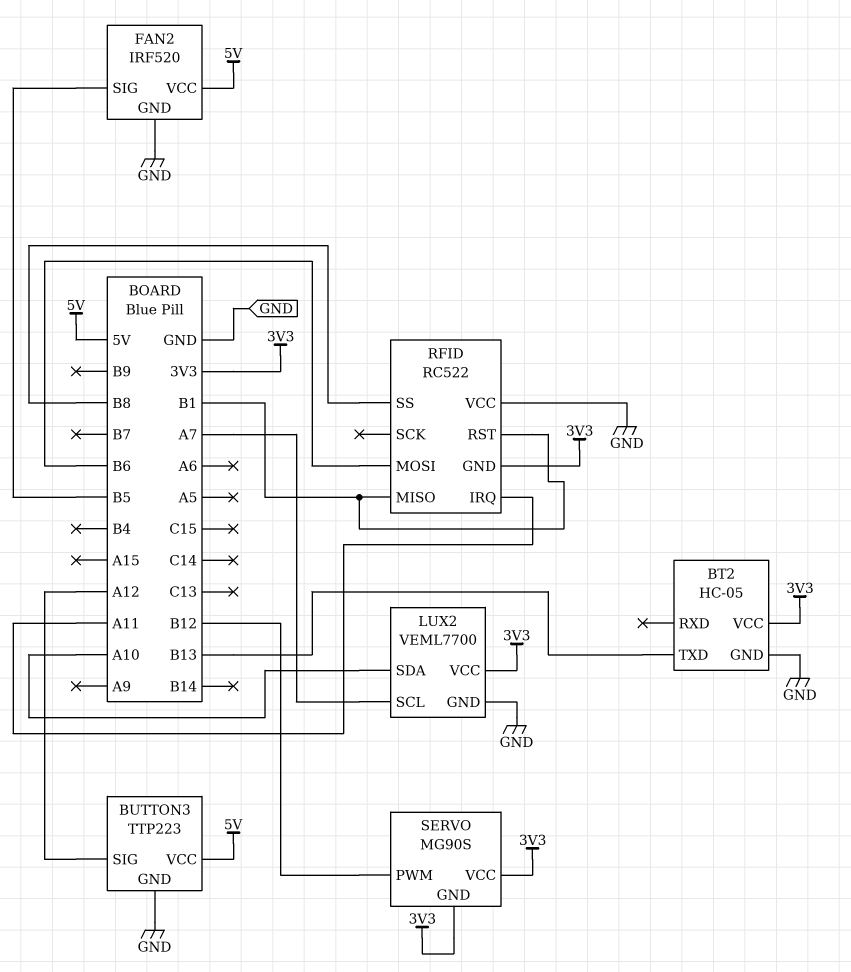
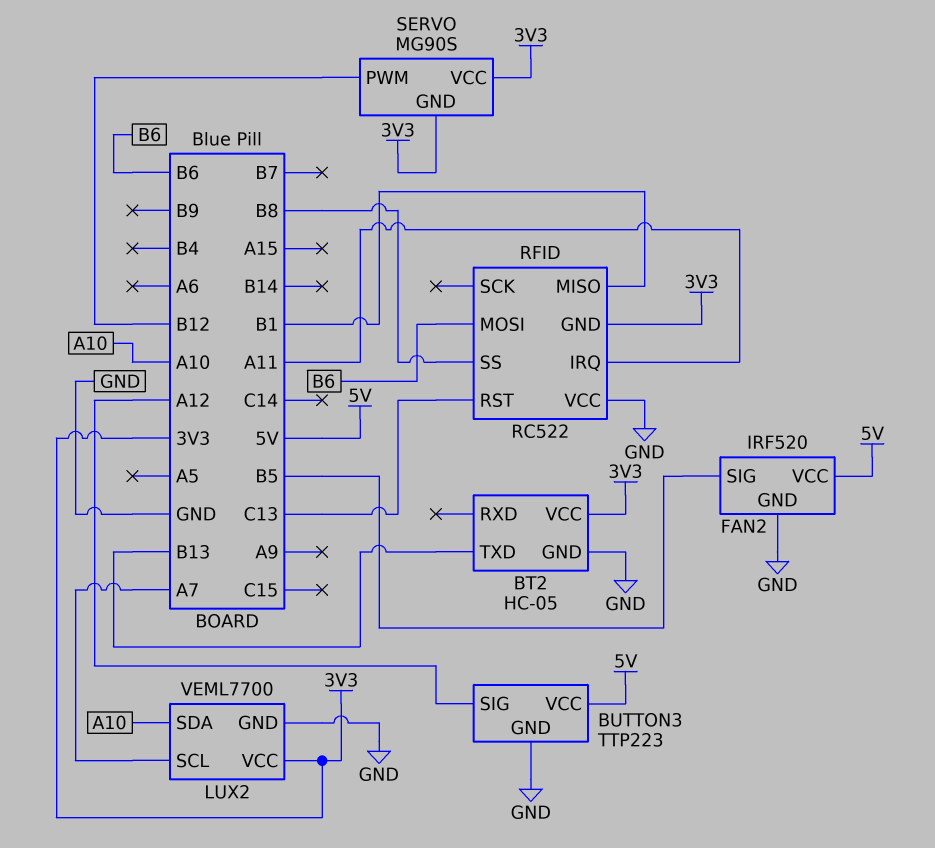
RFID pin RST: B1 -> C13

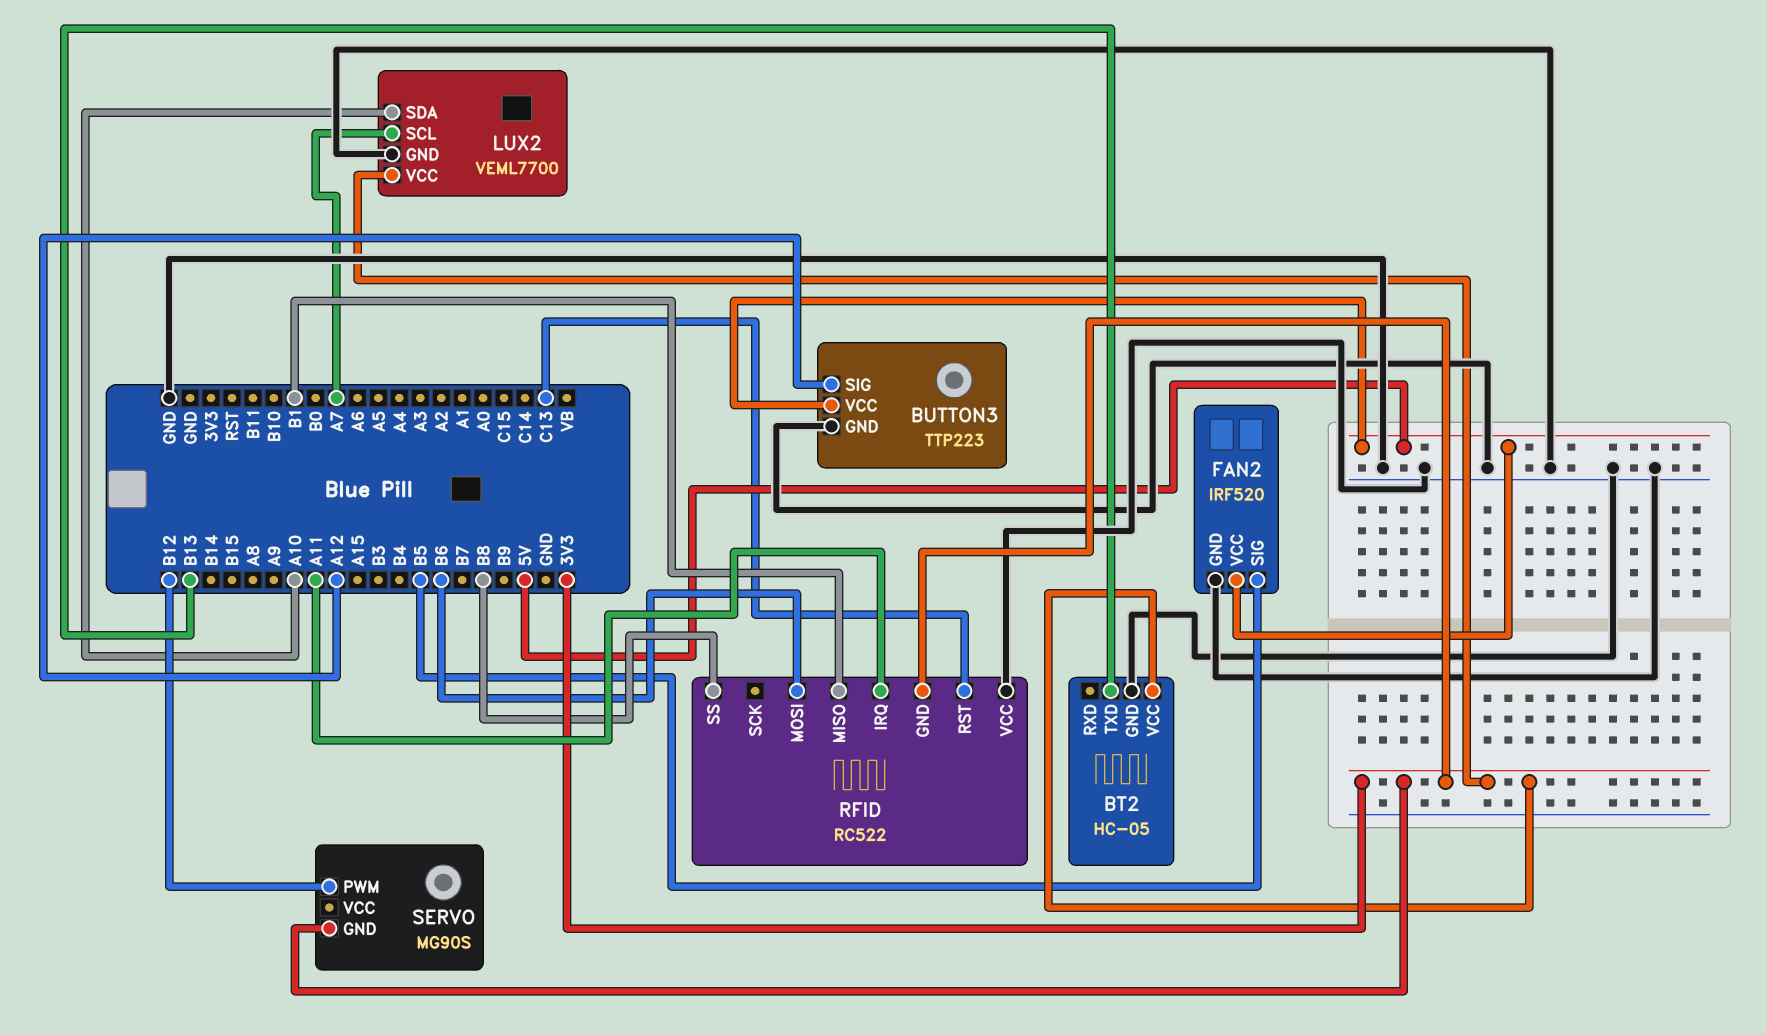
SERVO pin VCC: 3V3 -> none

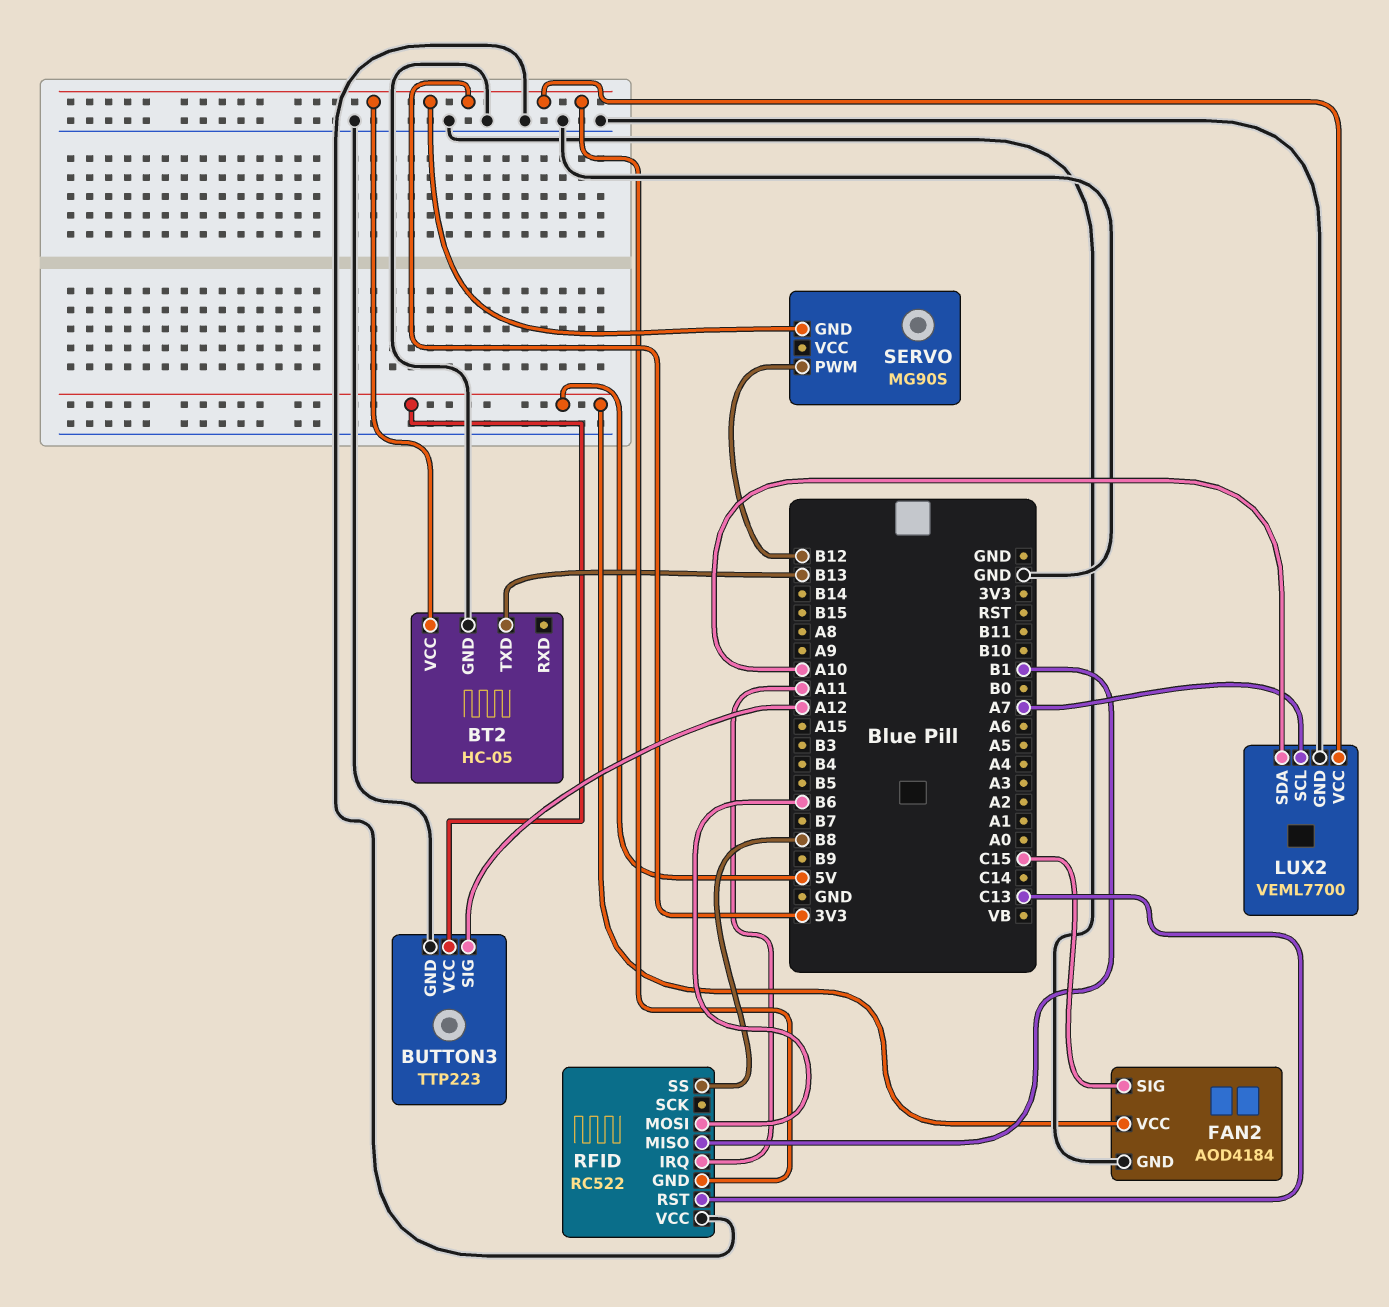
FAN2: IRF520 -> AOD4184
FAN2 pin SIG: B5 -> C15

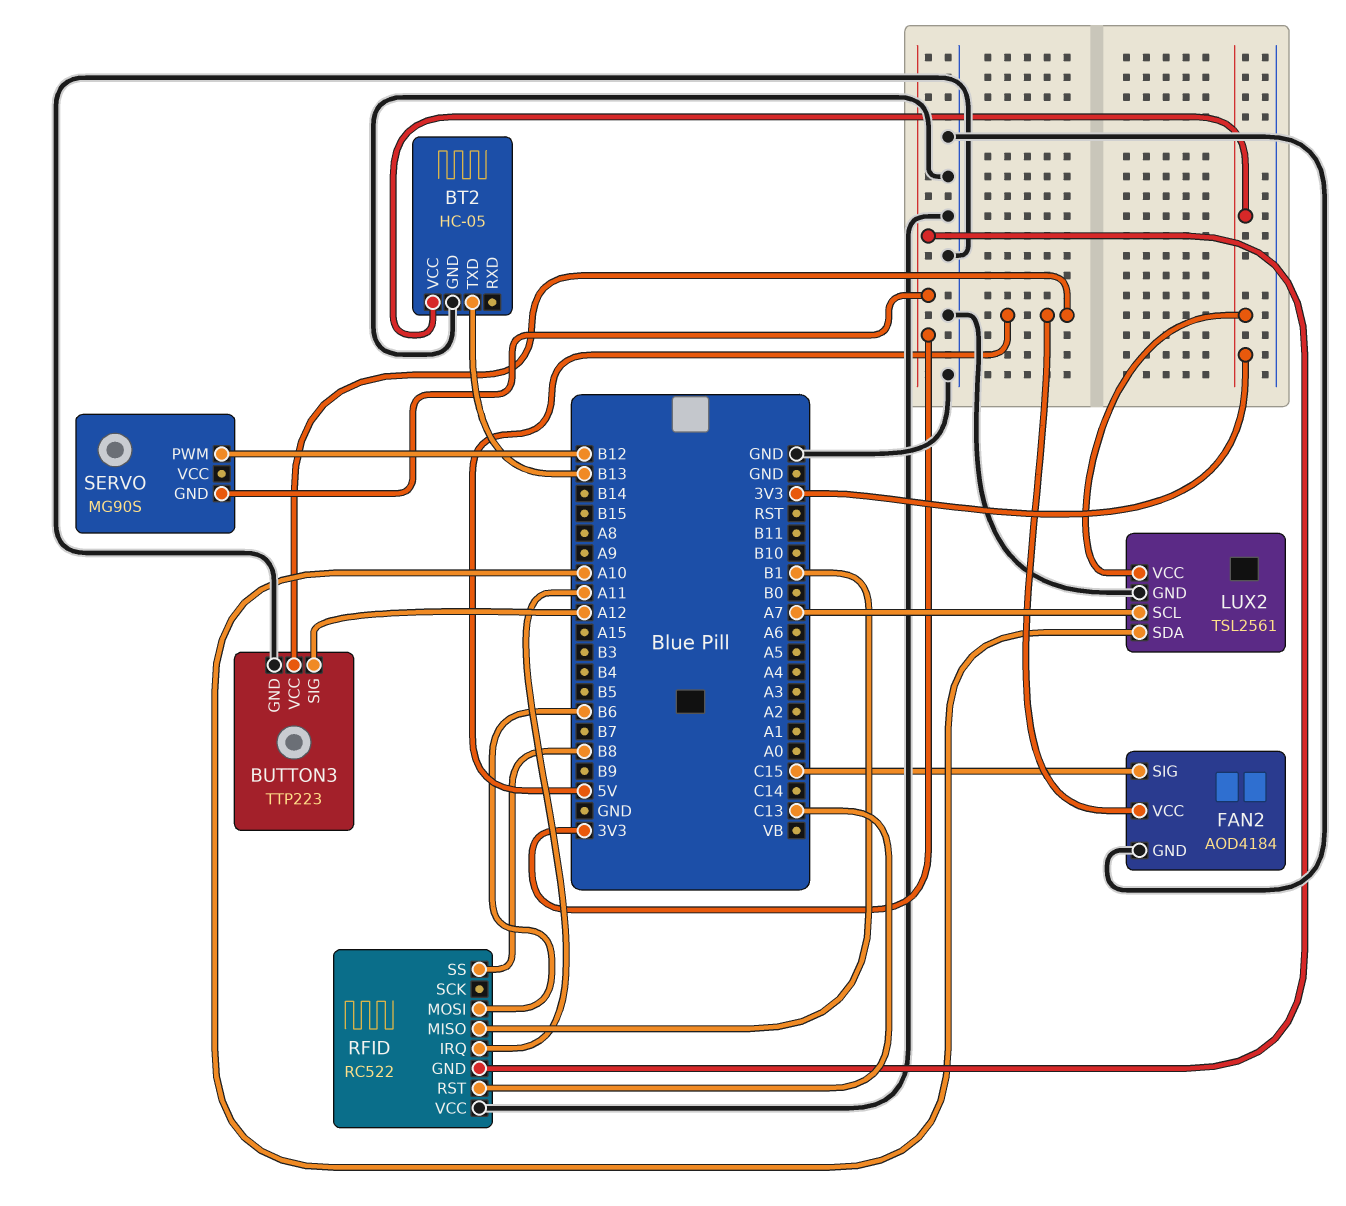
LUX2: VEML7700 -> TSL2561

